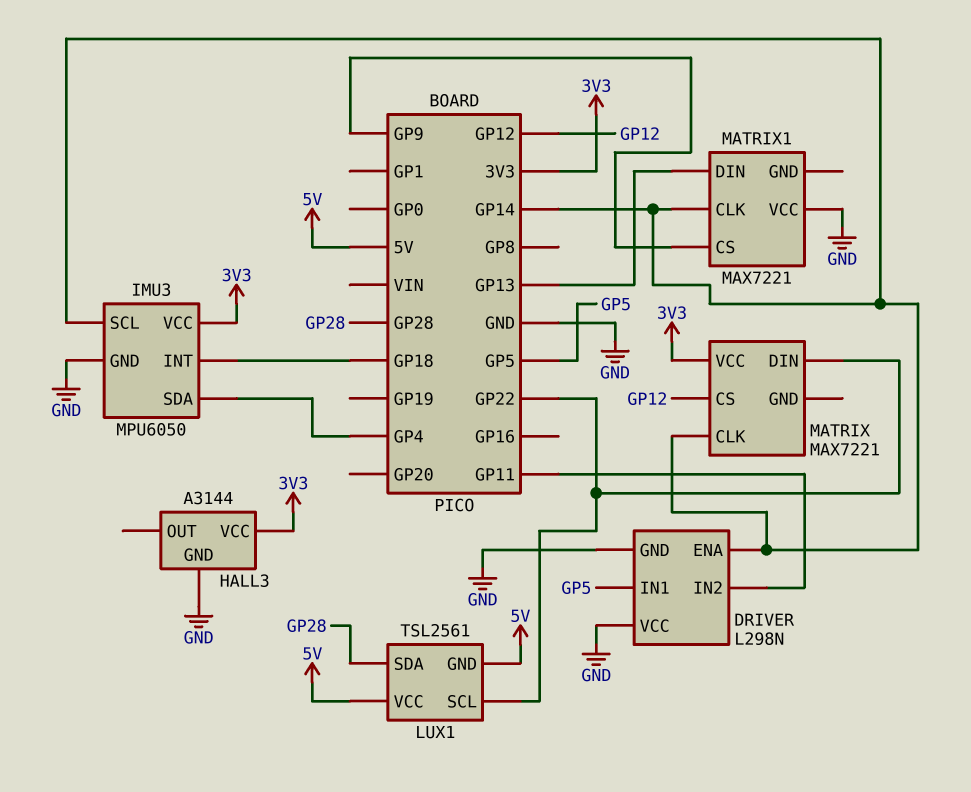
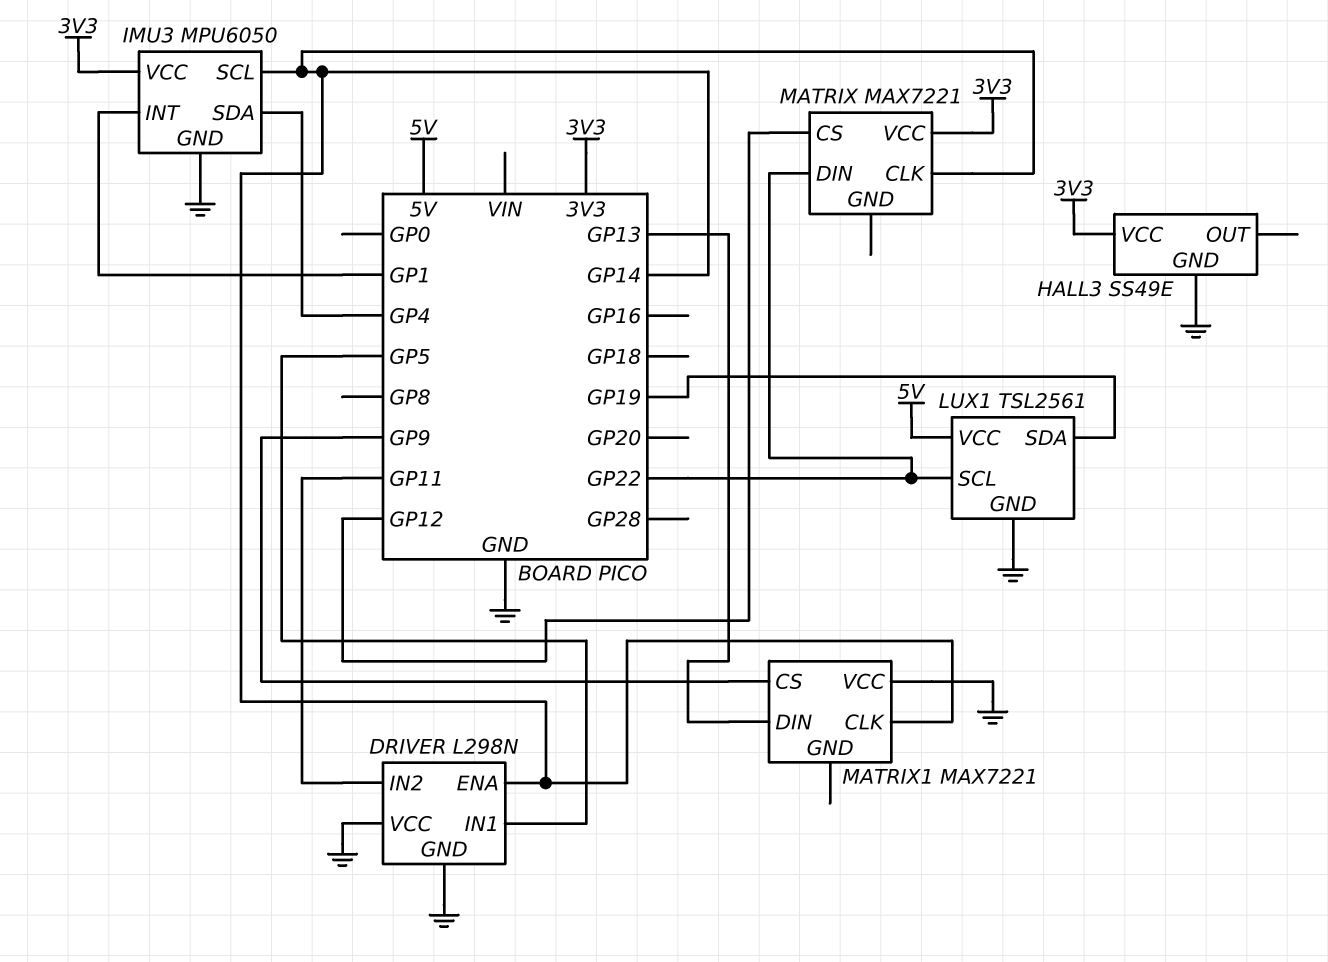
HALL3: A3144 -> SS49E
IMU3 pin INT: GP18 -> GP1
LUX1 pin GND: 5V -> GND
LUX1 pin SDA: GP28 -> GP19

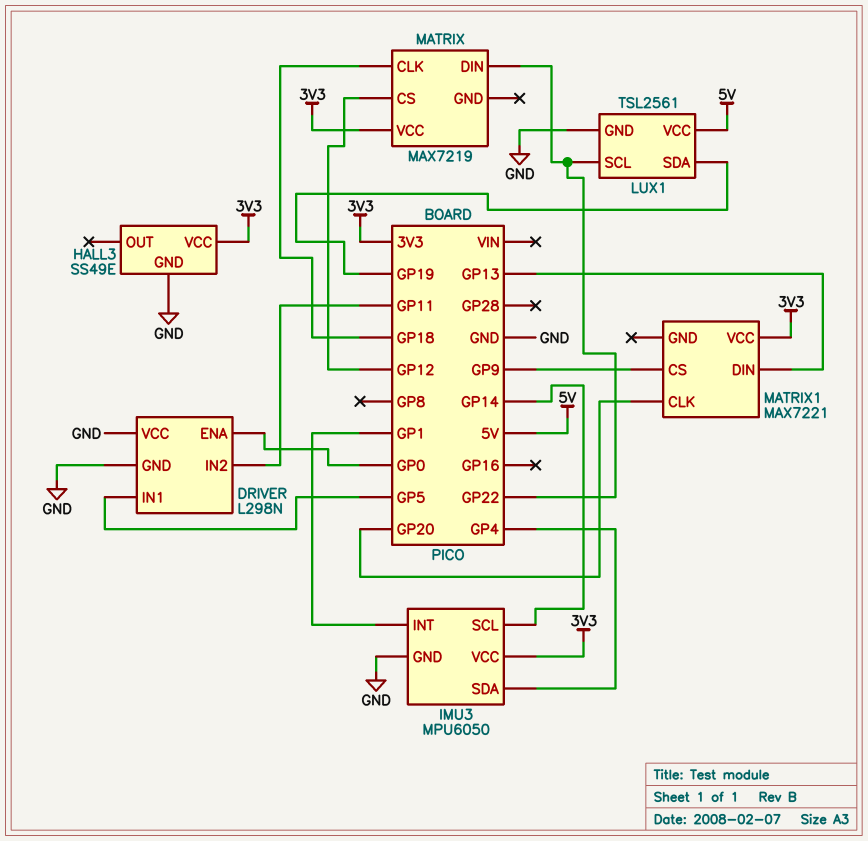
DRIVER pin ENA: GP14 -> GP0
MATRIX: MAX7221 -> MAX7219
MATRIX pin CLK: GP14 -> GP18
MATRIX1 pin CLK: GP14 -> GP20
MATRIX1 pin VCC: GND -> 3V3

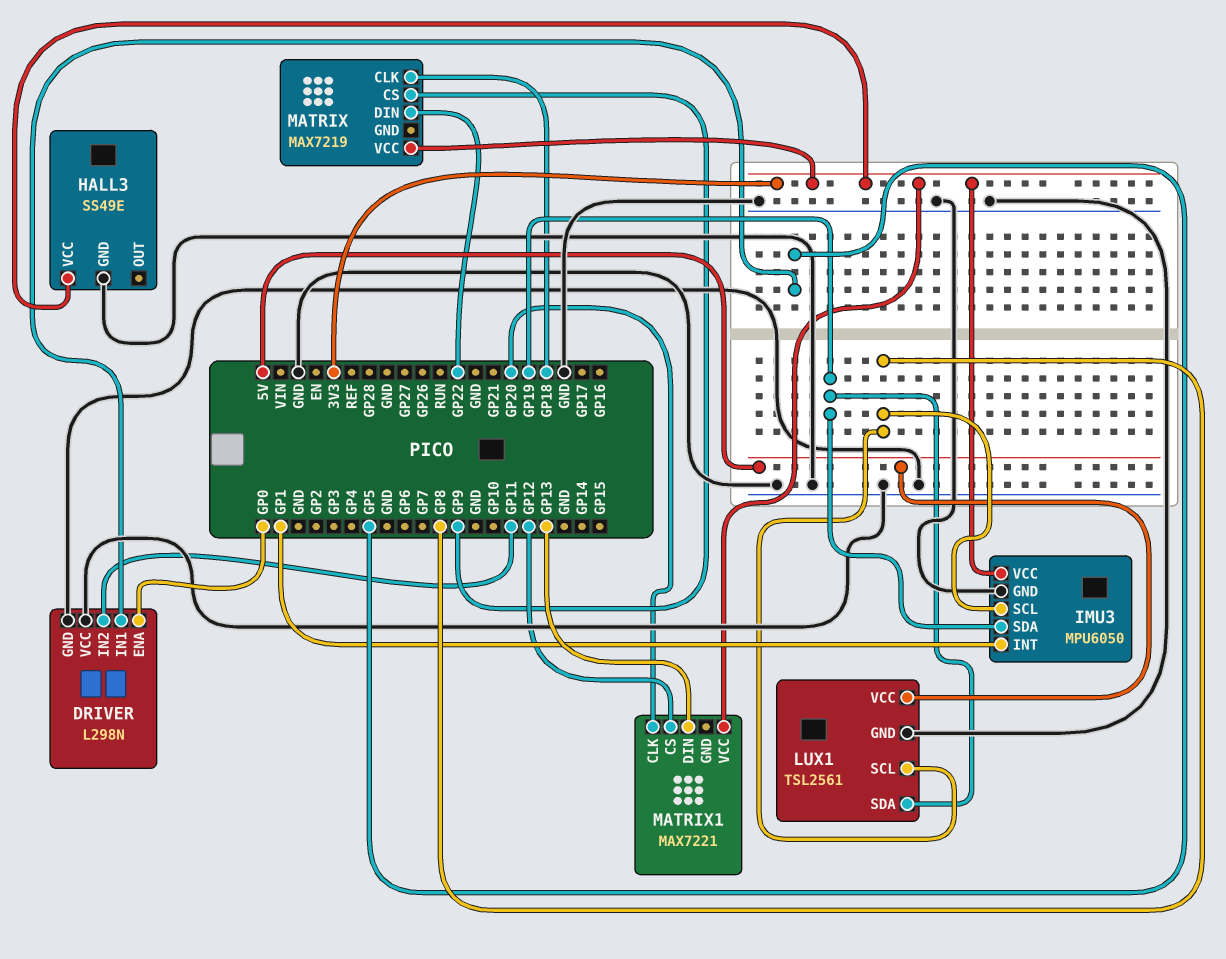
IMU3 pin SCL: GP14 -> GP8
IMU3 pin SDA: GP4 -> GP19
LUX1 pin SCL: GP22 -> GP8
MATRIX pin CS: GP12 -> GP9
MATRIX1 pin CS: GP9 -> GP12

